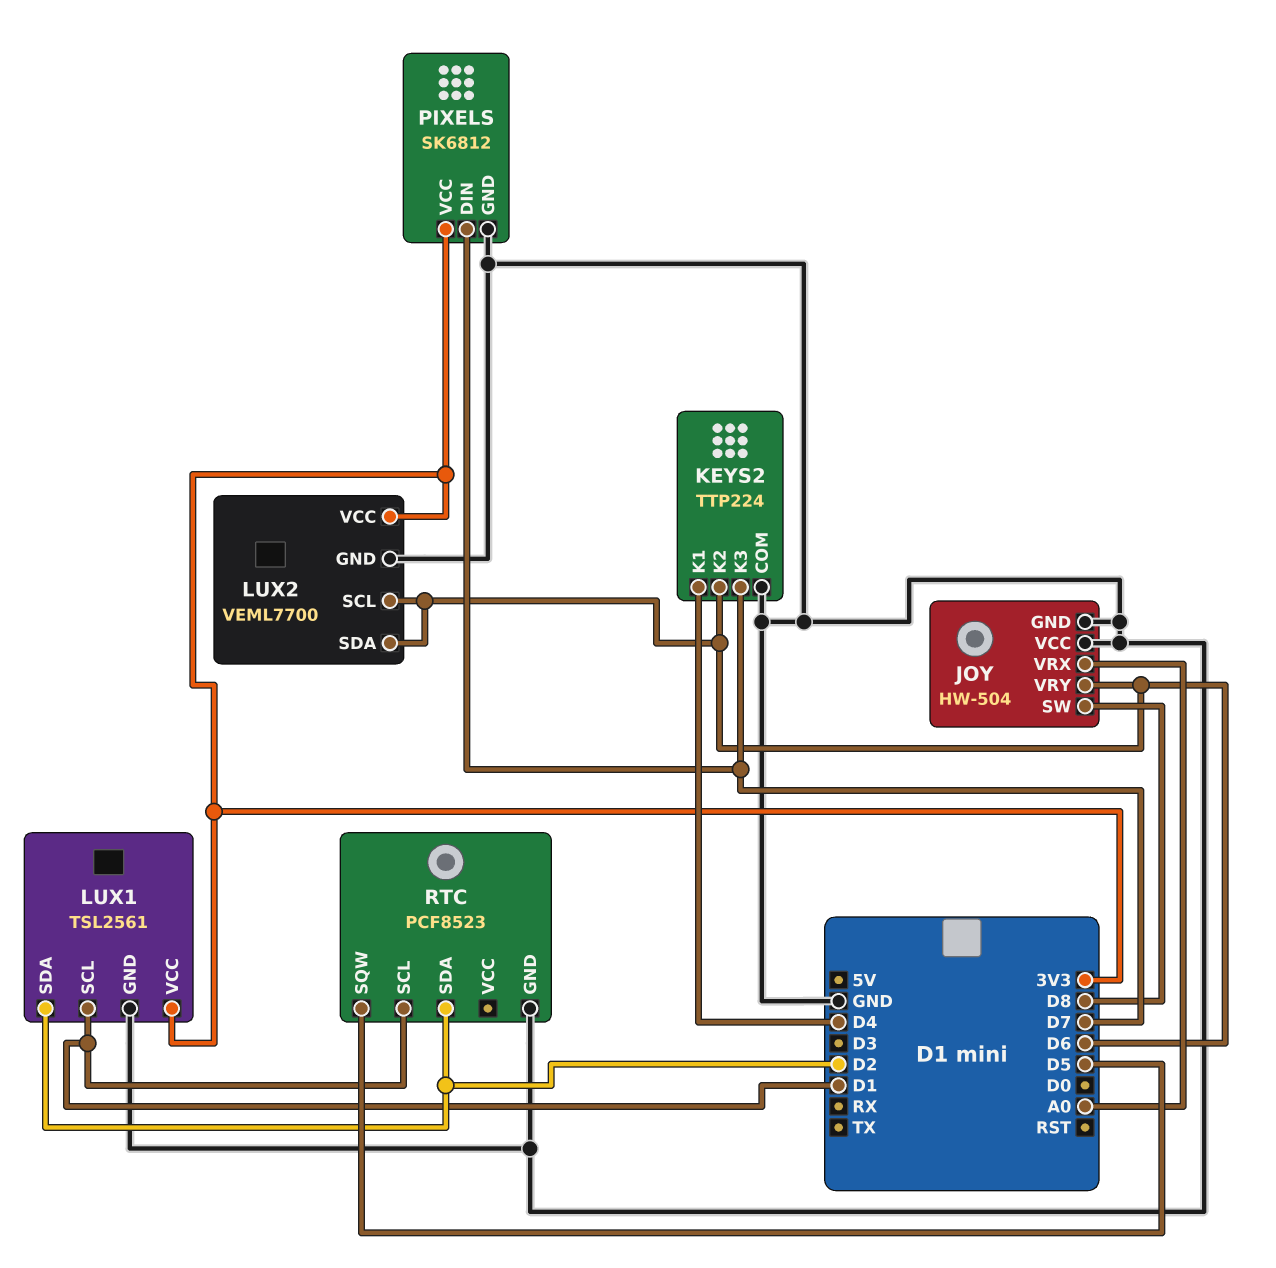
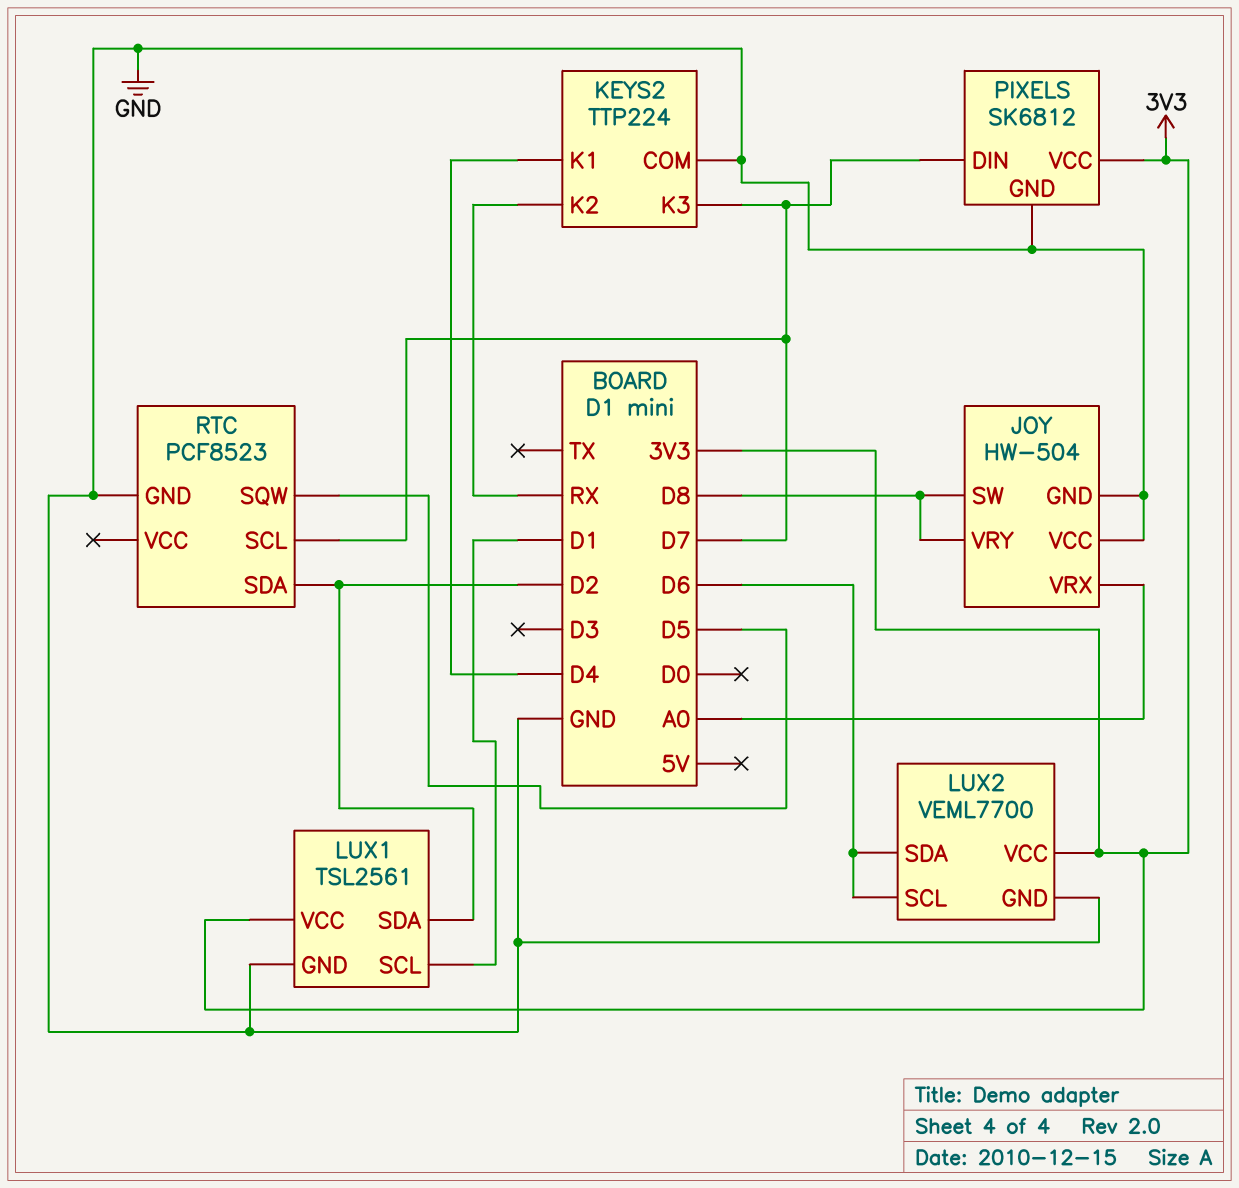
JOY pin VRY: D6 -> D8
KEYS2 pin K2: D6 -> RX
RTC pin SCL: D1 -> D7

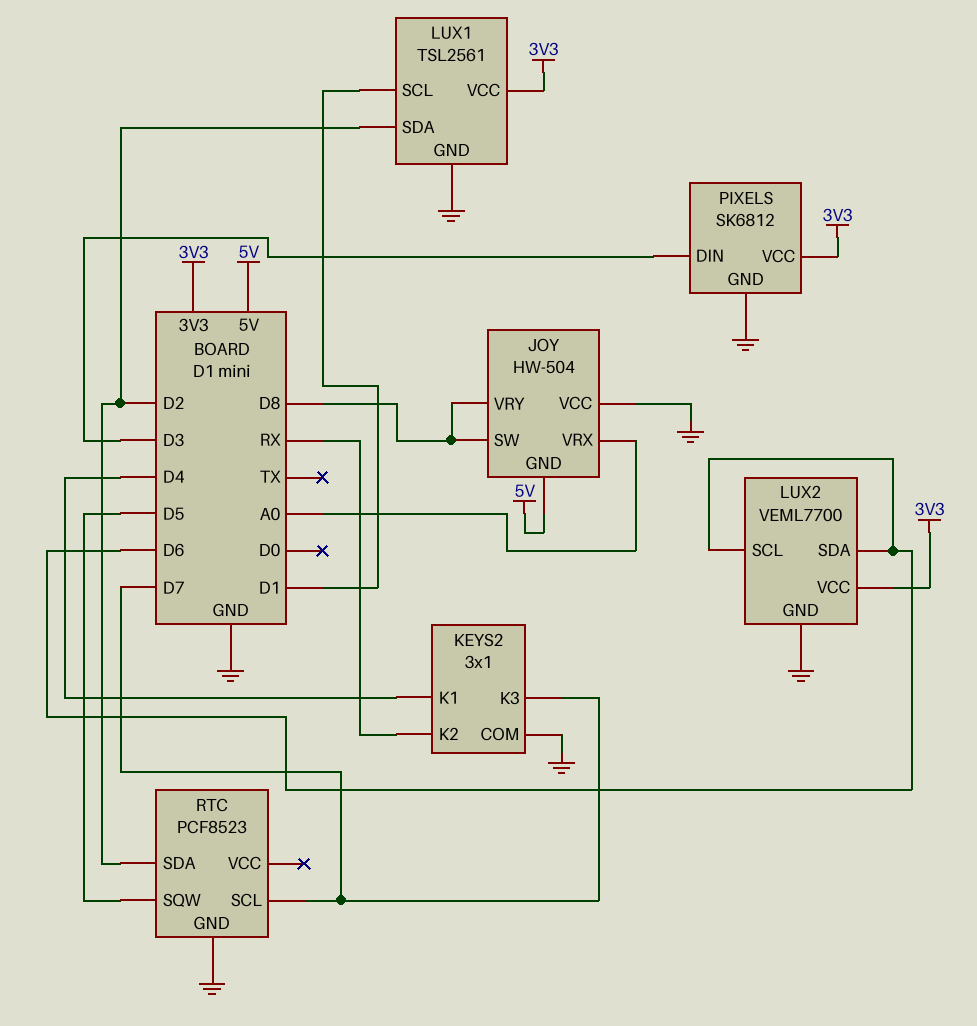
JOY pin GND: GND -> 5V
KEYS2: TTP224 -> 3x1
PIXELS pin DIN: D7 -> D3

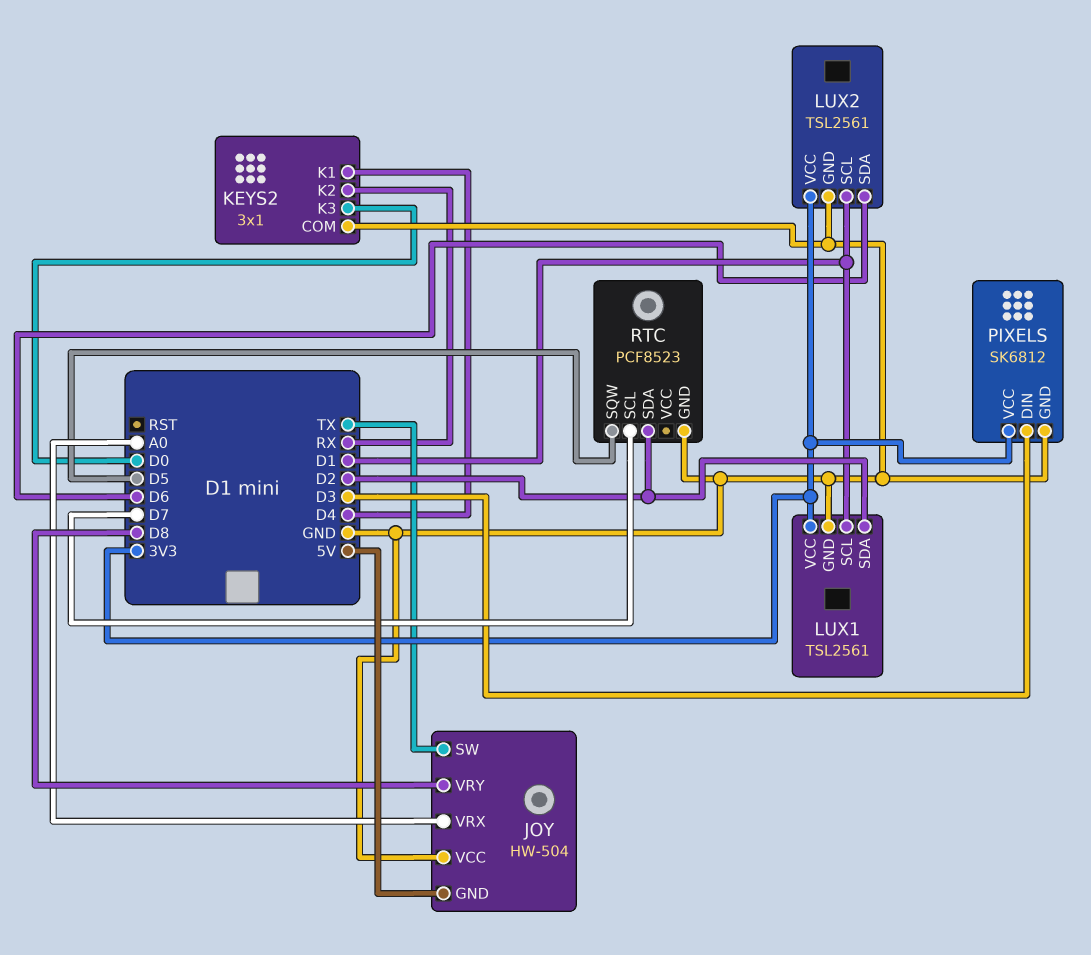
JOY pin SW: D8 -> TX
KEYS2 pin K3: D7 -> D0
LUX2: VEML7700 -> TSL2561
LUX2 pin SCL: D6 -> D1

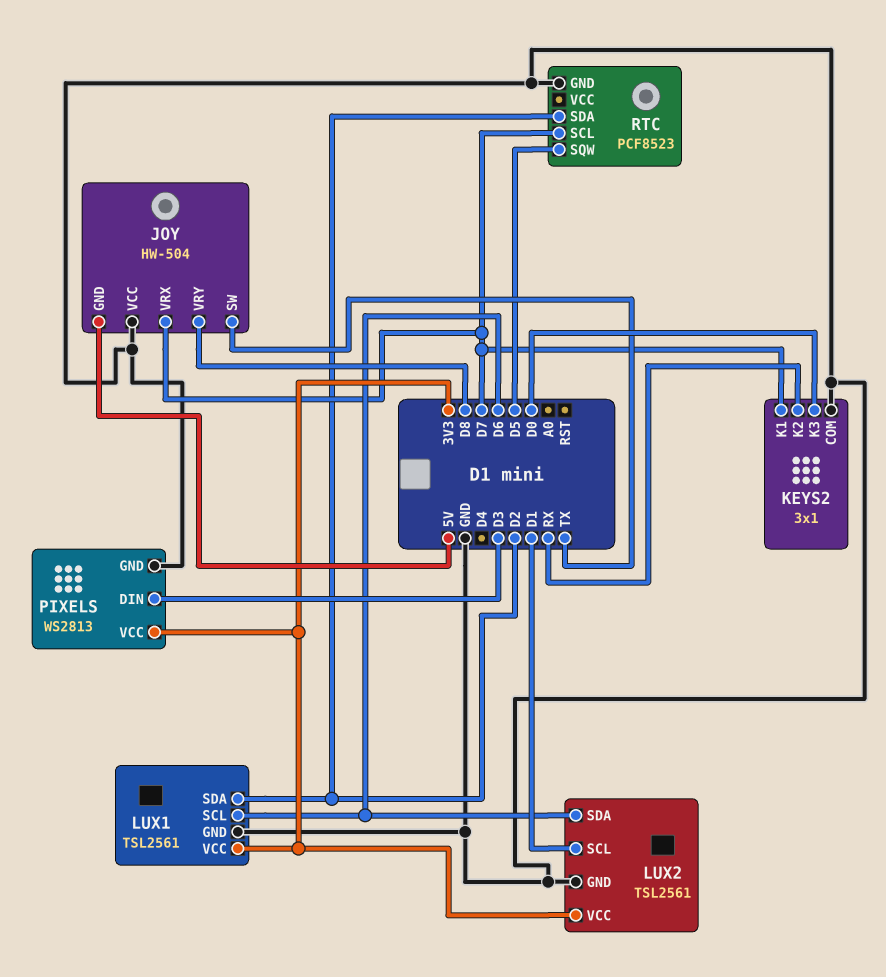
JOY pin VRX: A0 -> D7
KEYS2 pin K1: D4 -> D7
LUX1 pin SCL: D1 -> D6
PIXELS: SK6812 -> WS2813

